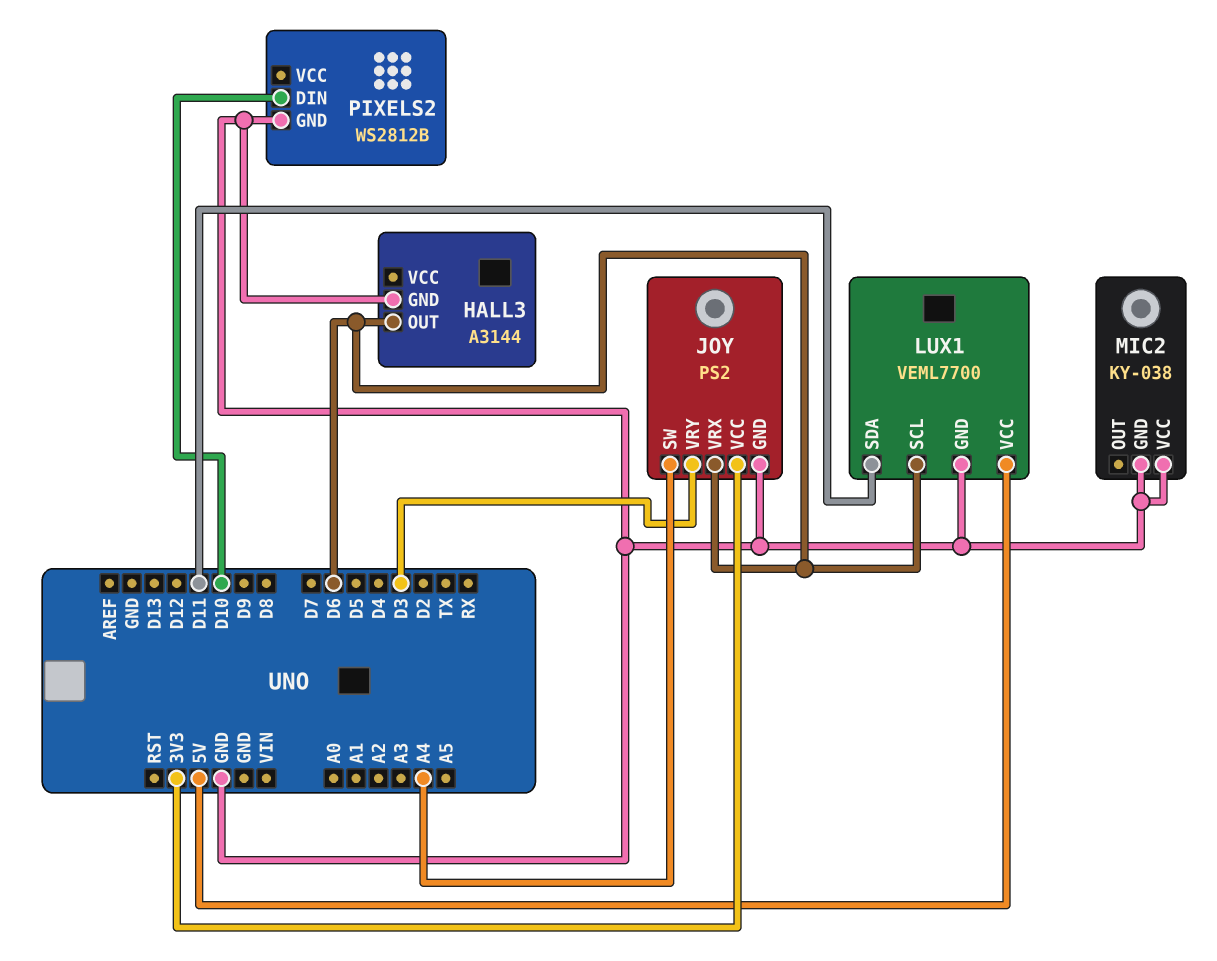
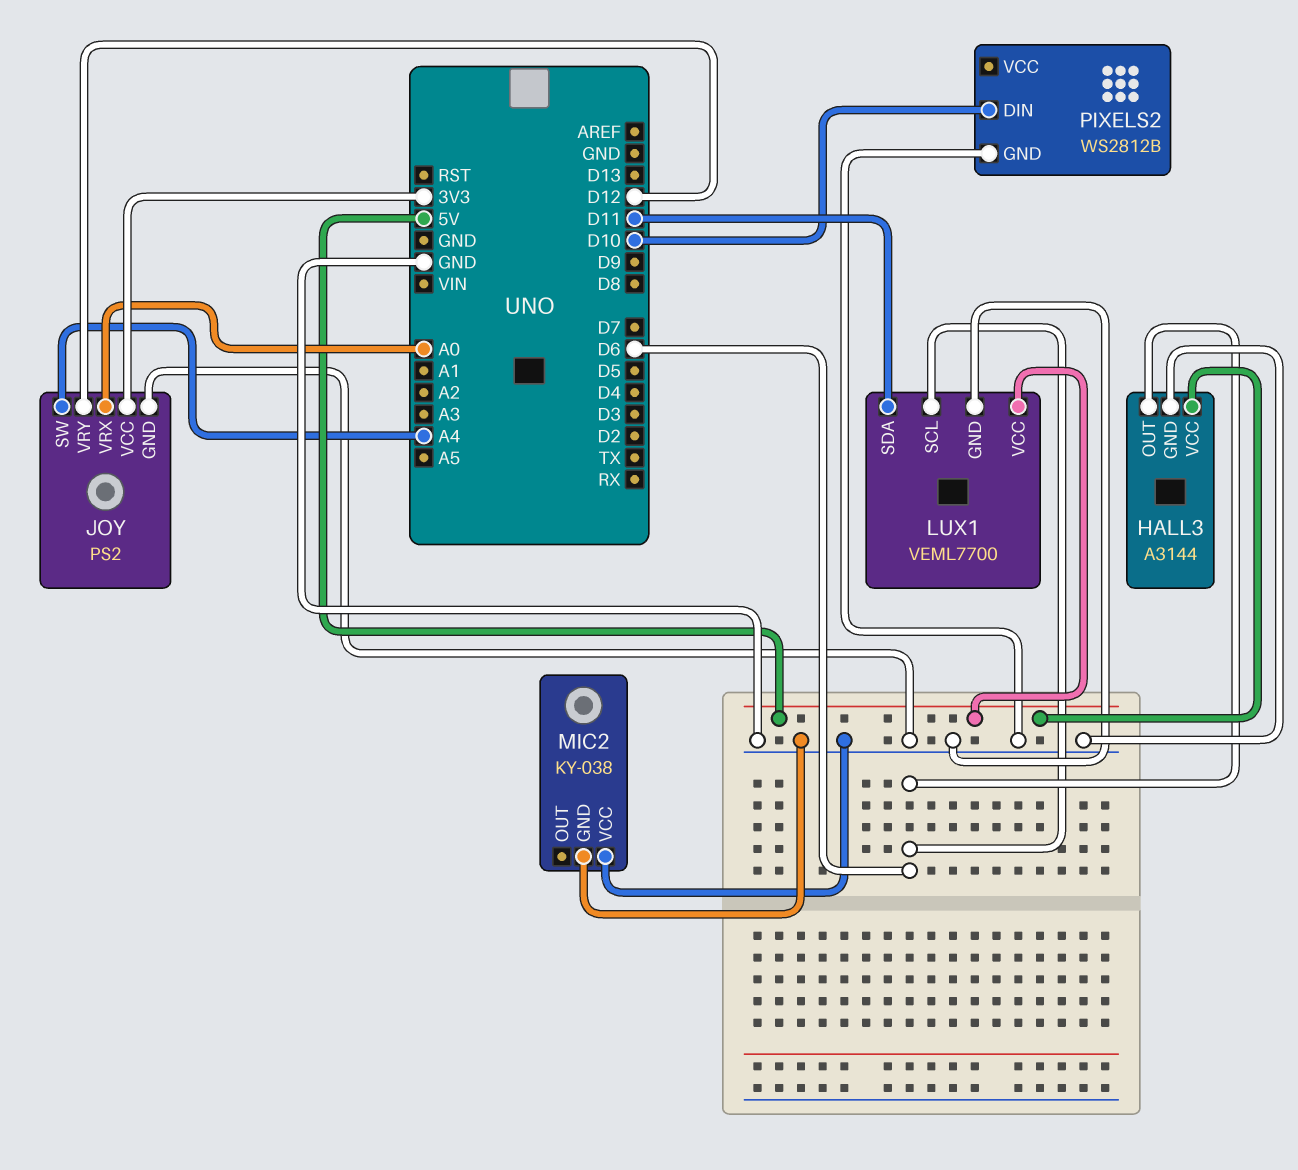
HALL3 pin VCC: none -> 5V
JOY pin VRX: D6 -> A0
JOY pin VRY: D3 -> D12

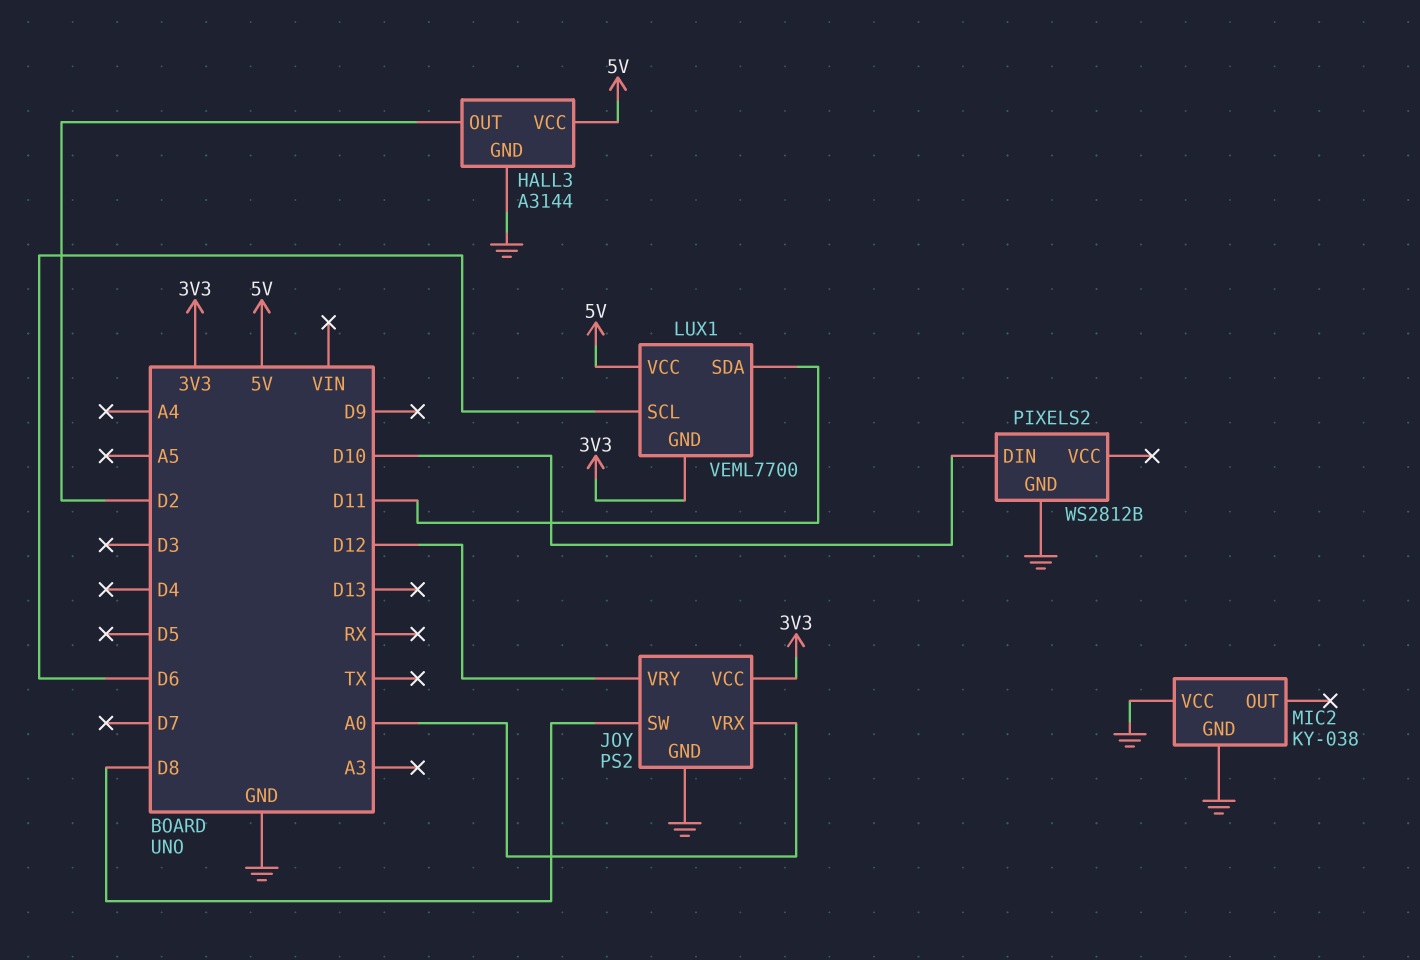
HALL3 pin OUT: D6 -> D2
JOY pin SW: A4 -> D8
LUX1 pin GND: GND -> 3V3

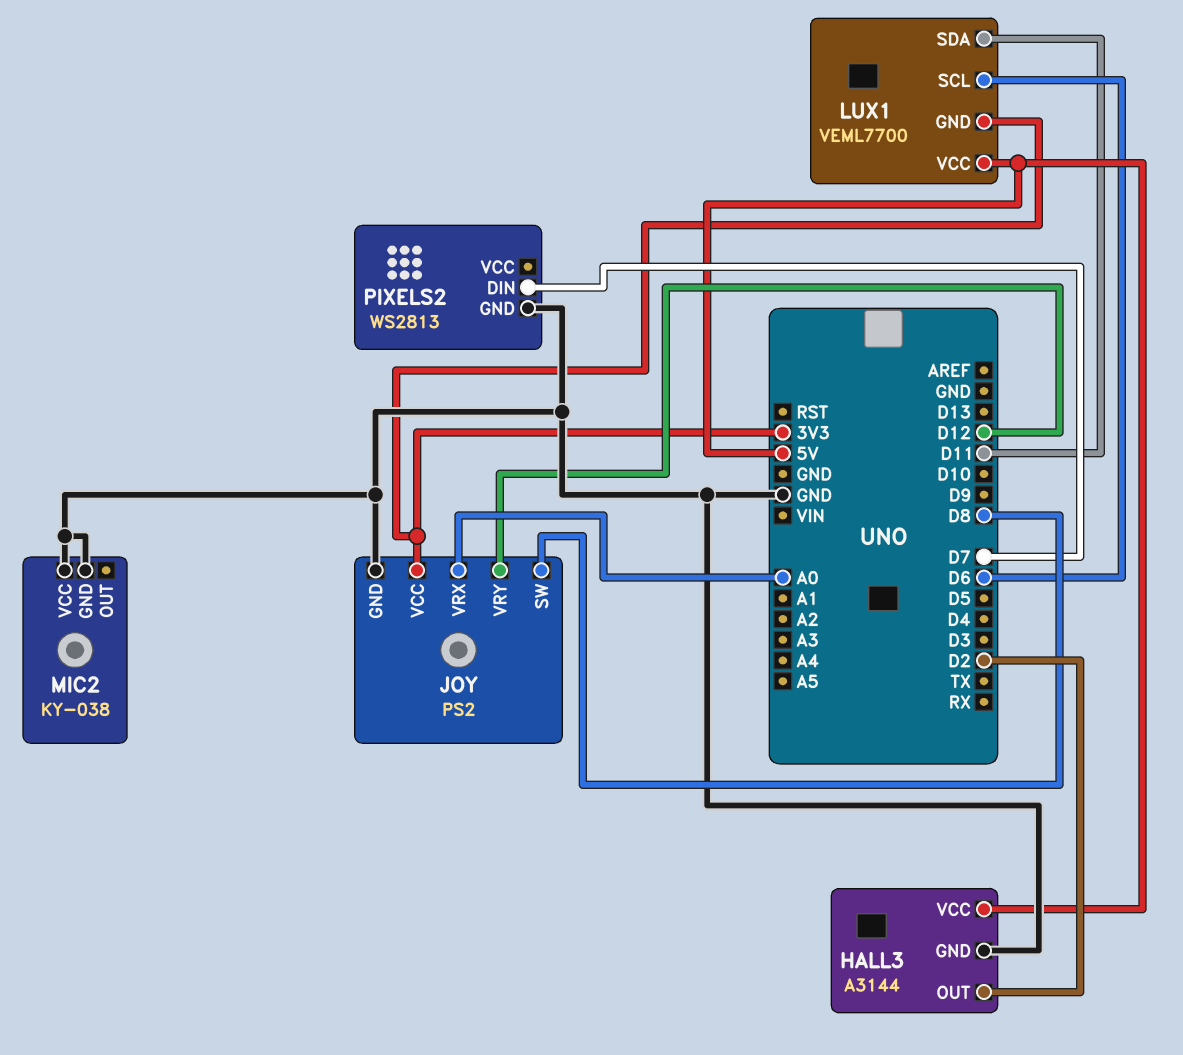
PIXELS2: WS2812B -> WS2813
PIXELS2 pin DIN: D10 -> D7

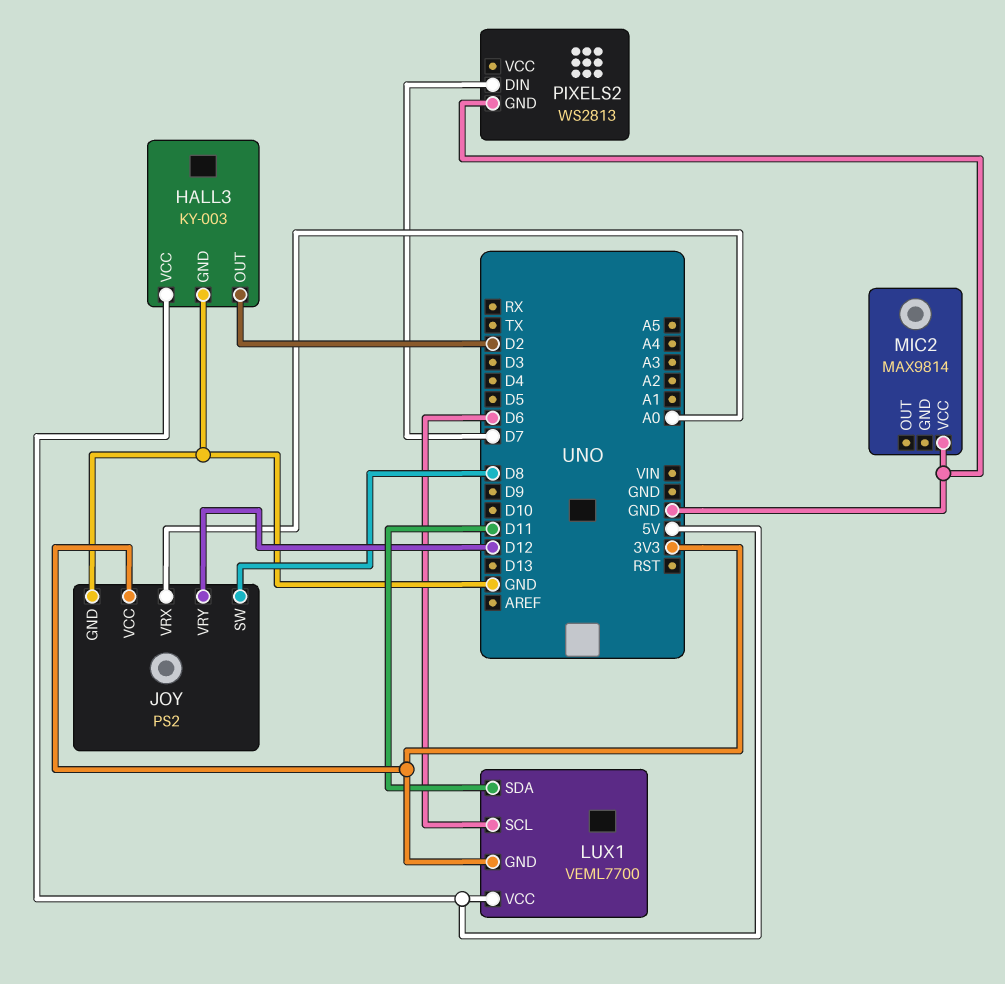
HALL3: A3144 -> KY-003
MIC2: KY-038 -> MAX9814
MIC2 pin GND: GND -> none

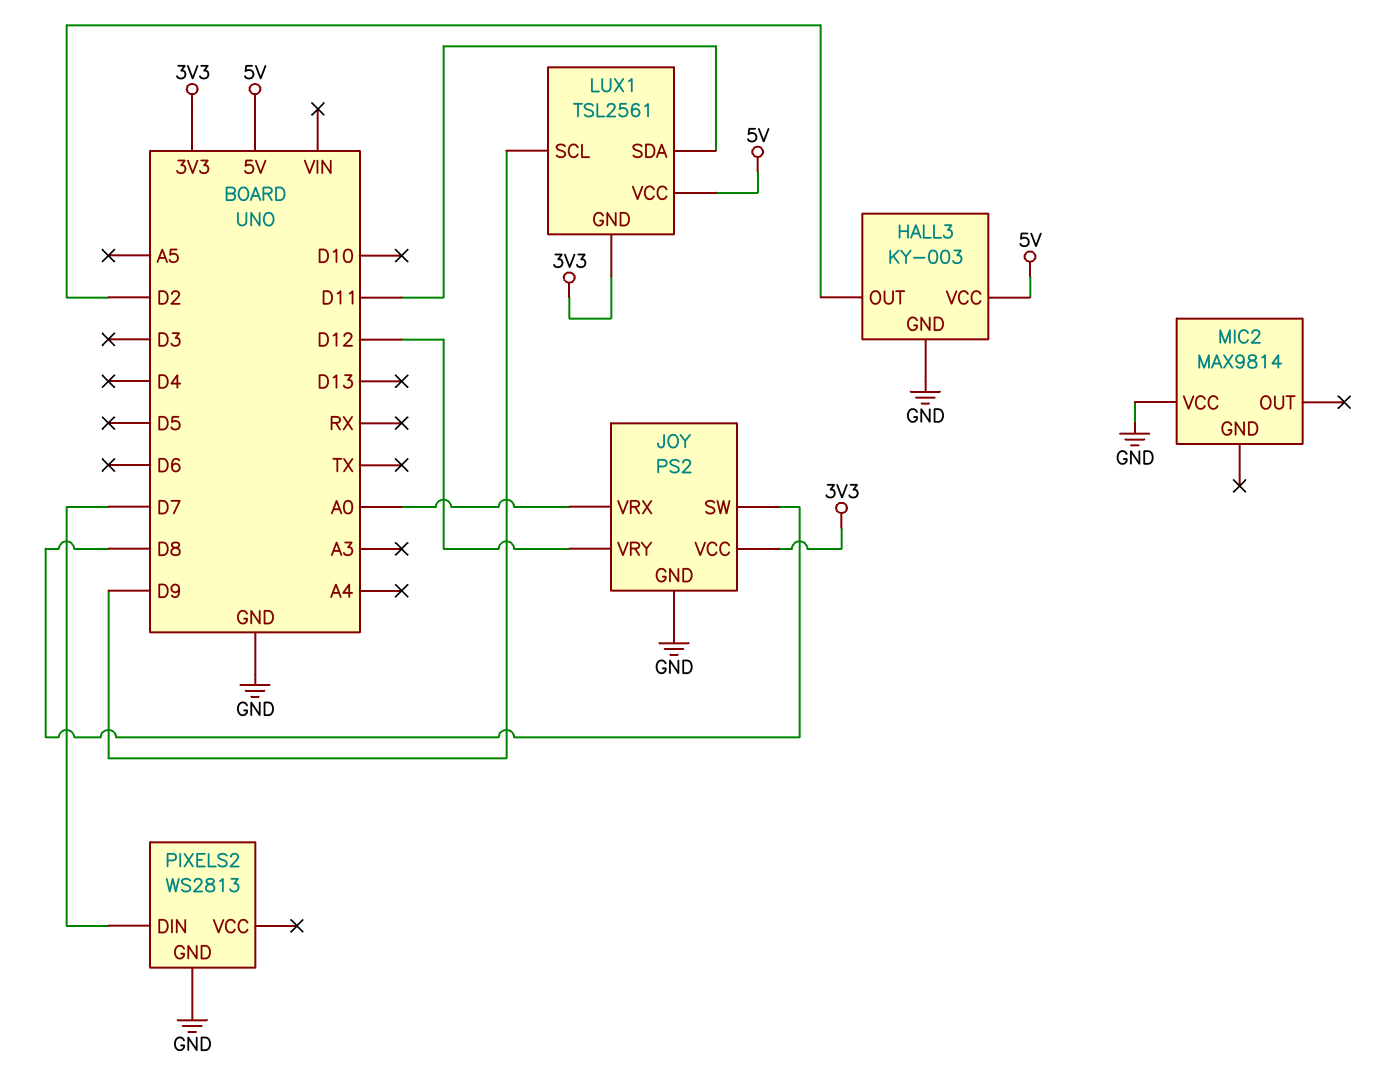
LUX1: VEML7700 -> TSL2561
LUX1 pin SCL: D6 -> D9

